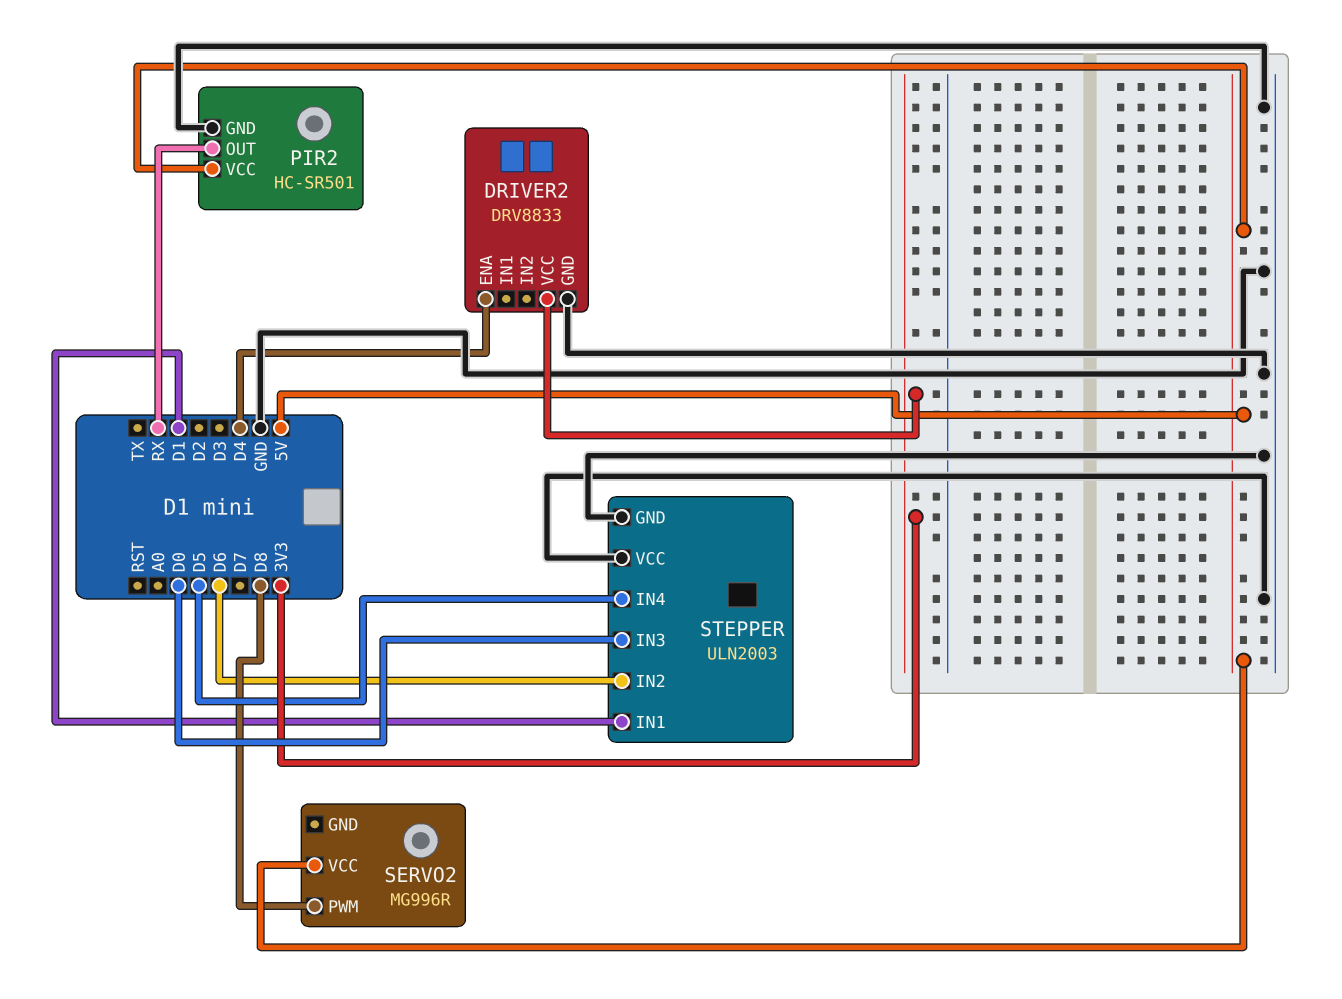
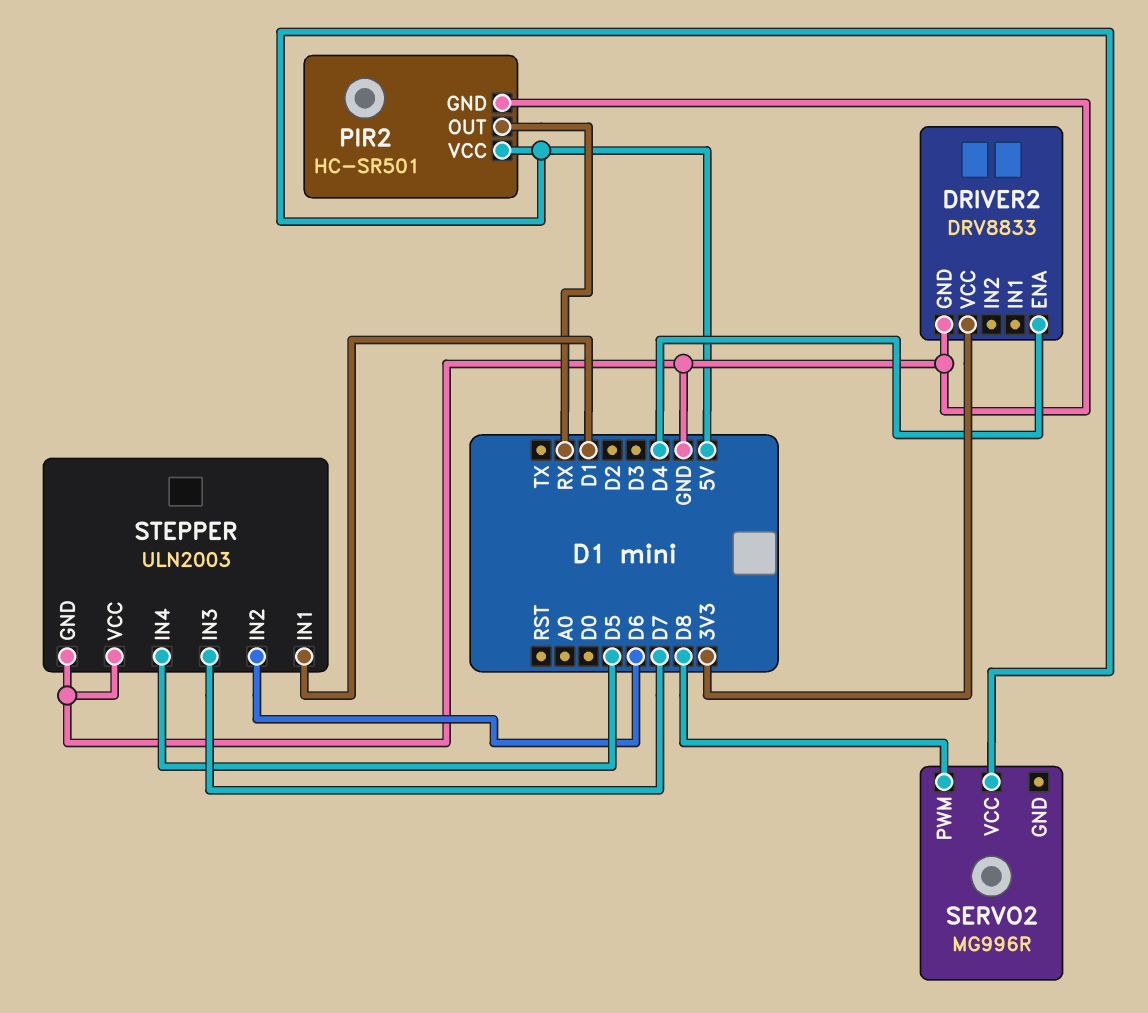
STEPPER pin IN3: D0 -> D7

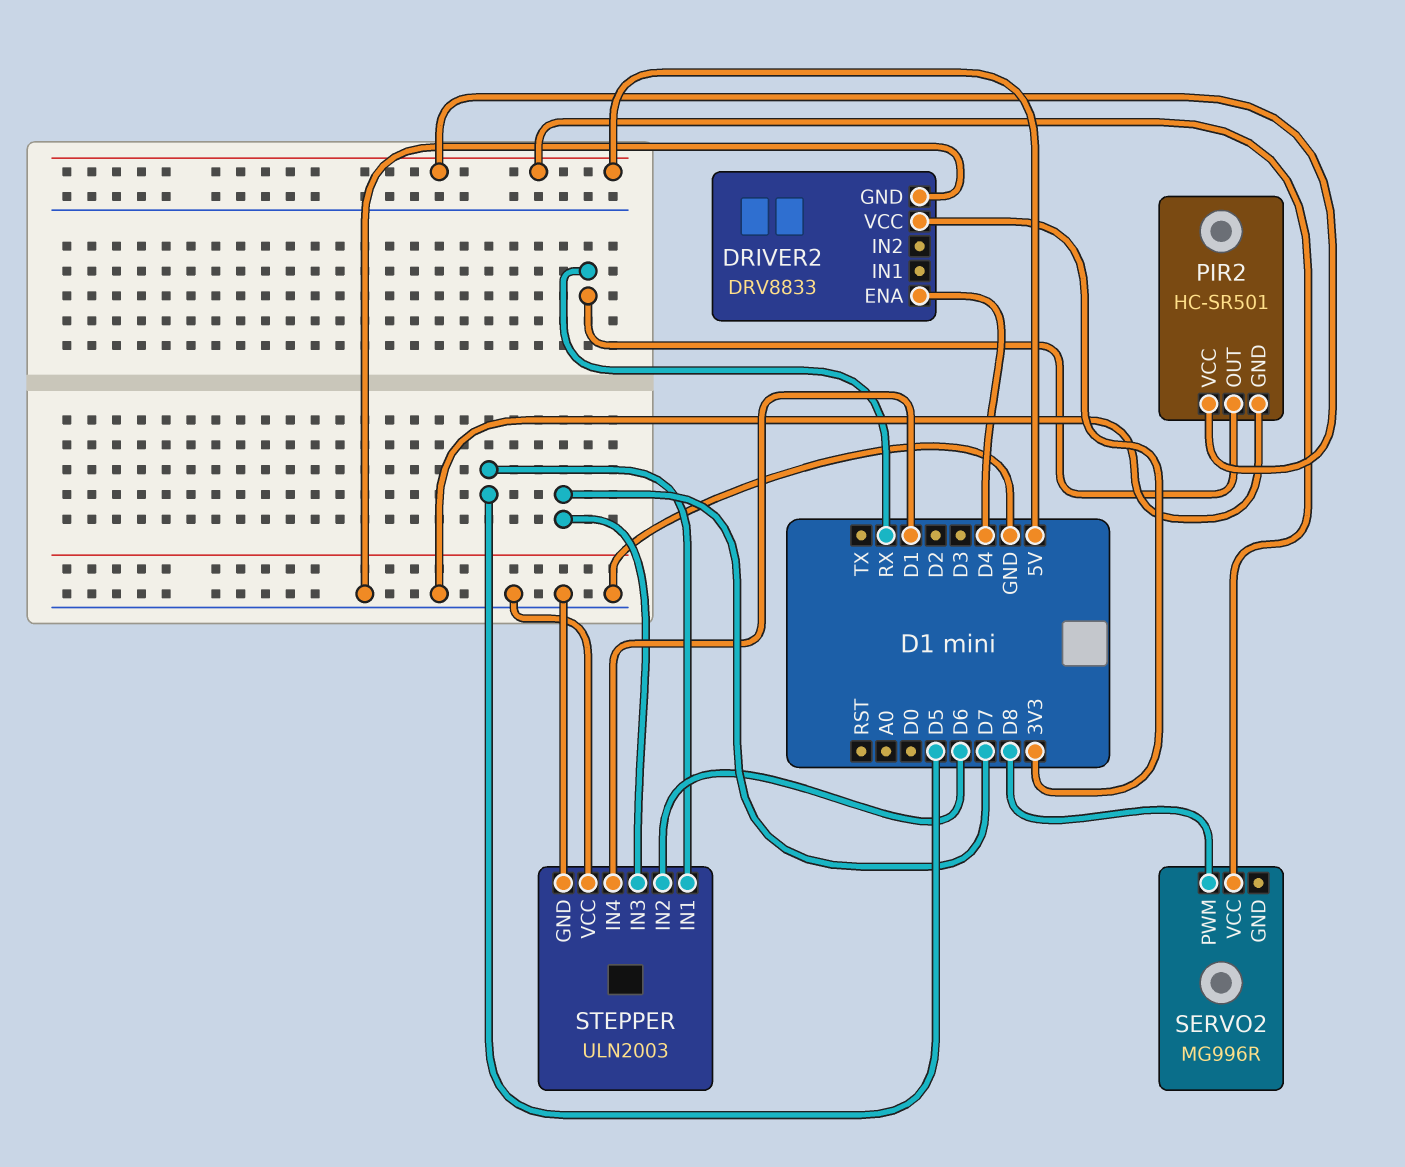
STEPPER pin IN1: D1 -> D5
STEPPER pin IN4: D5 -> D1

